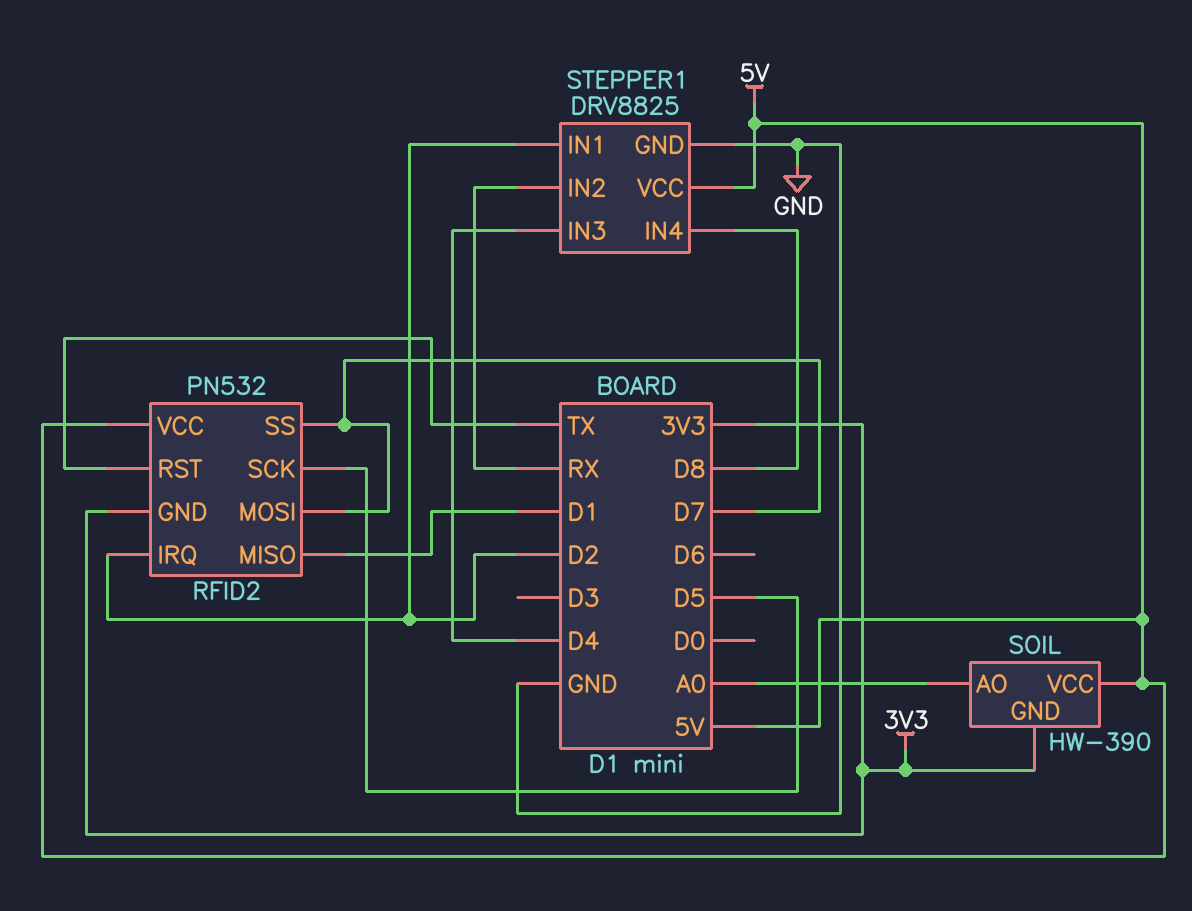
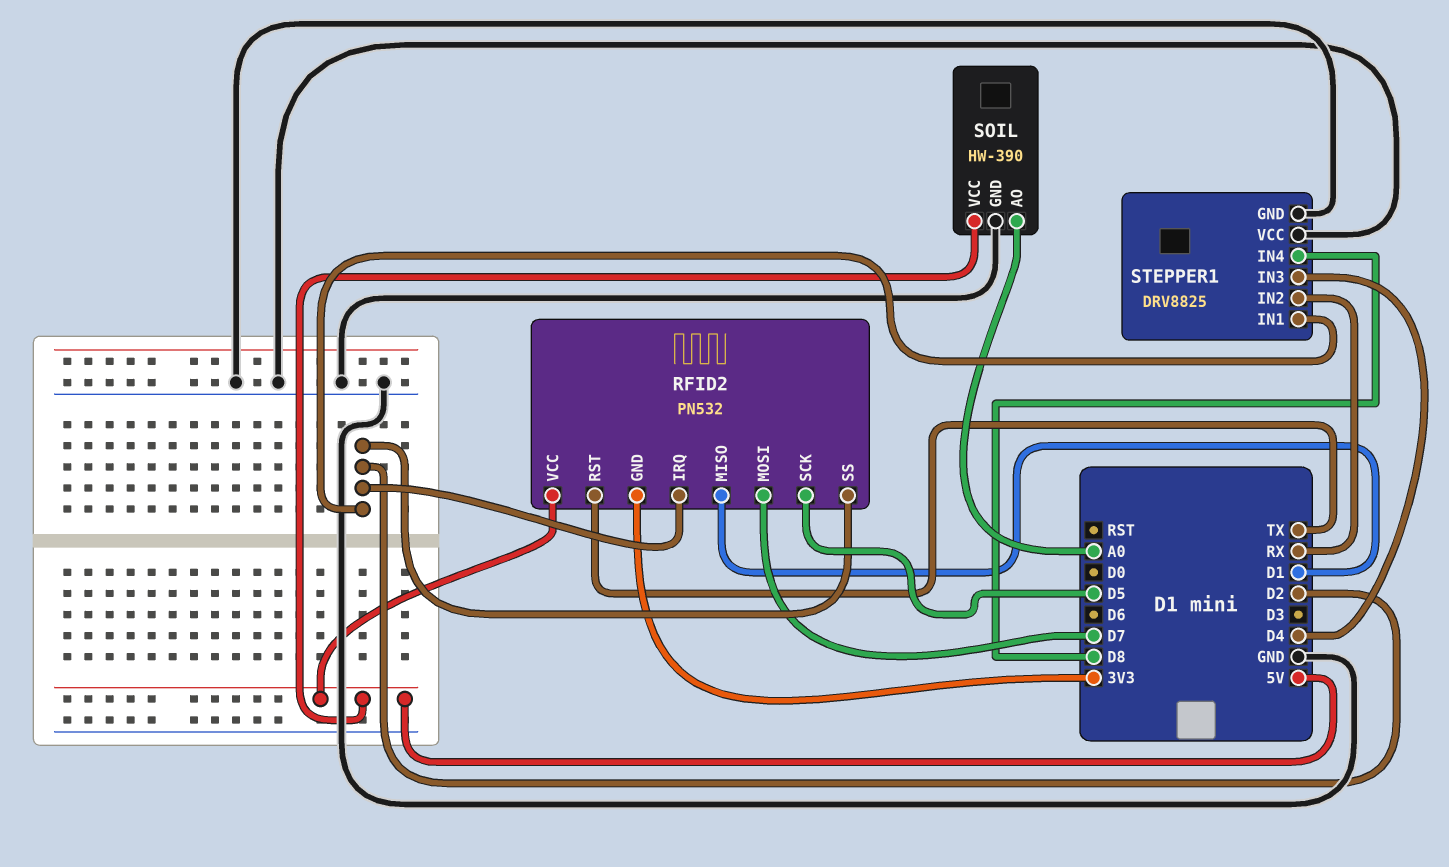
RFID2 pin SS: D7 -> D2
SOIL pin GND: 3V3 -> GND
STEPPER1 pin VCC: 5V -> GND

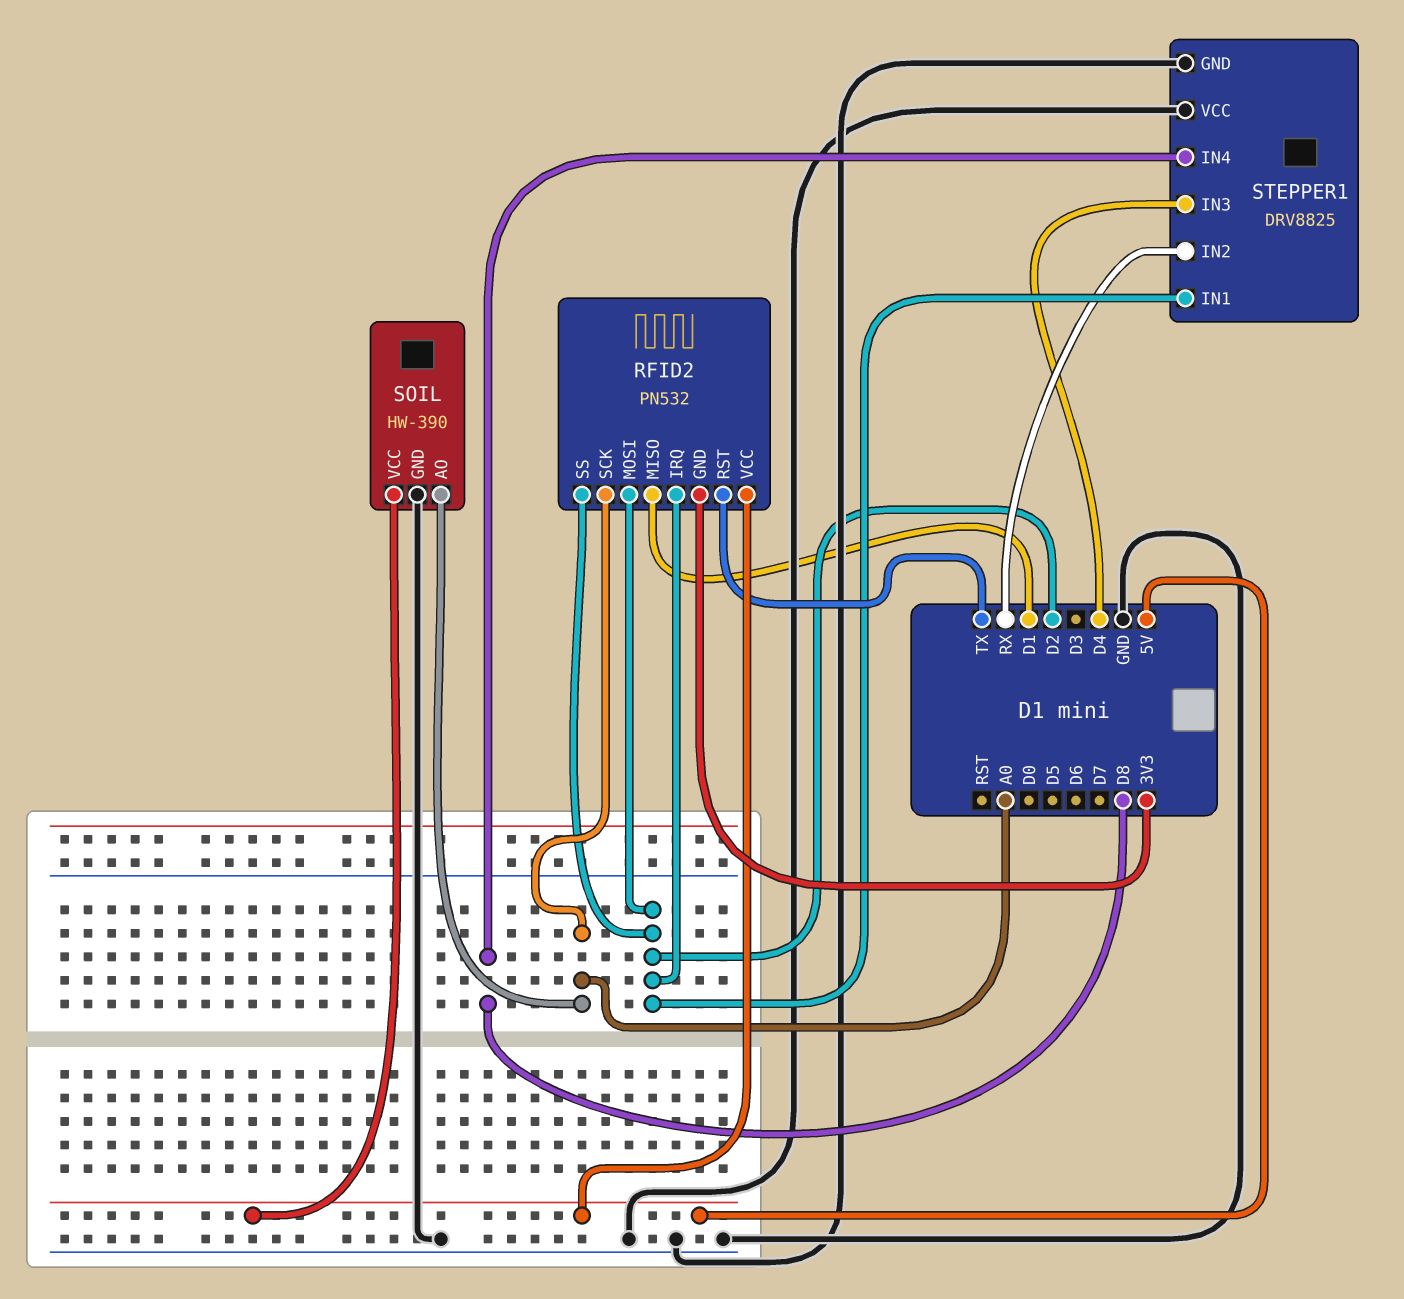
RFID2 pin MOSI: D7 -> D2
RFID2 pin SCK: D5 -> A0

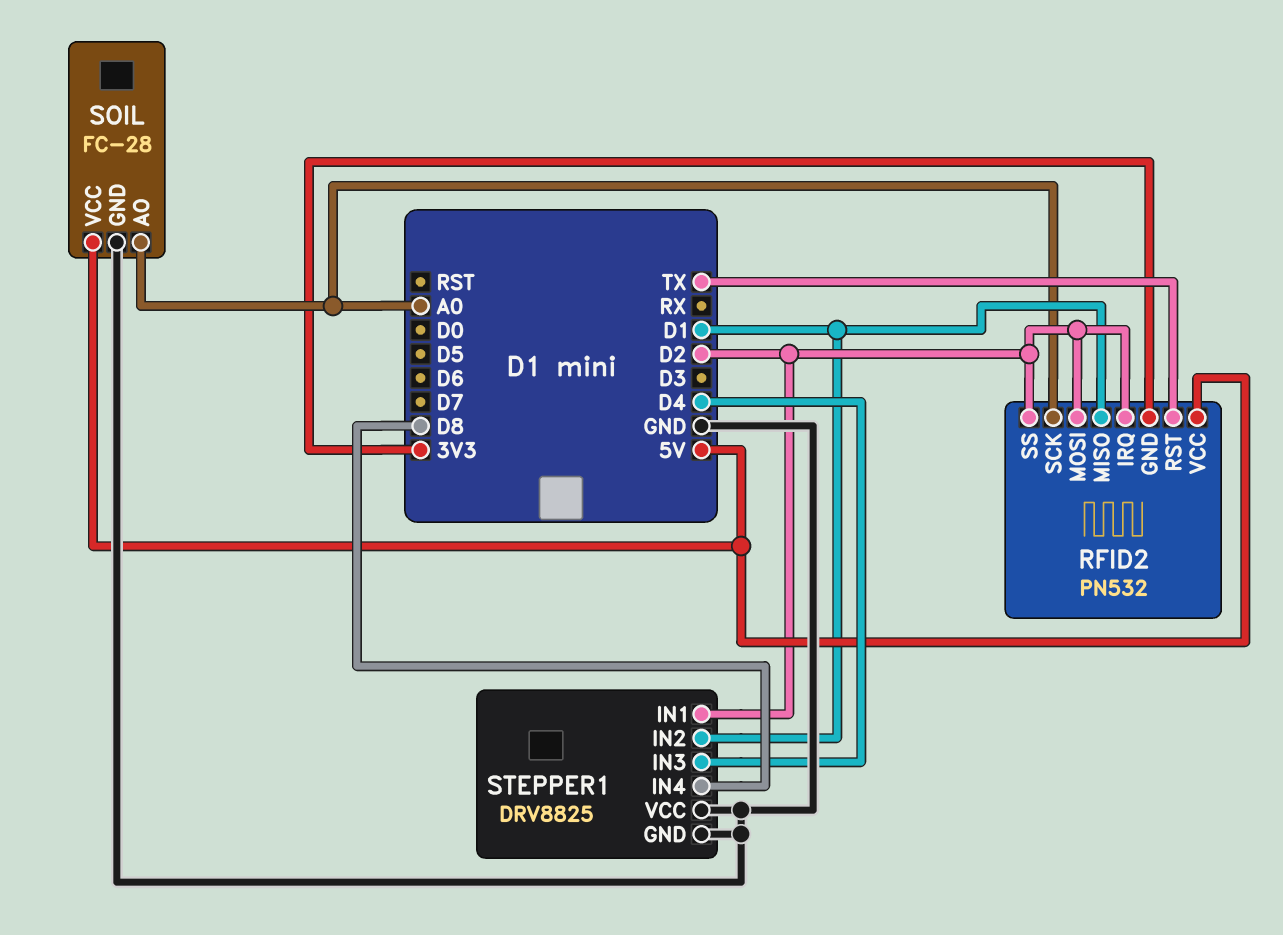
SOIL: HW-390 -> FC-28
STEPPER1 pin IN2: RX -> D1

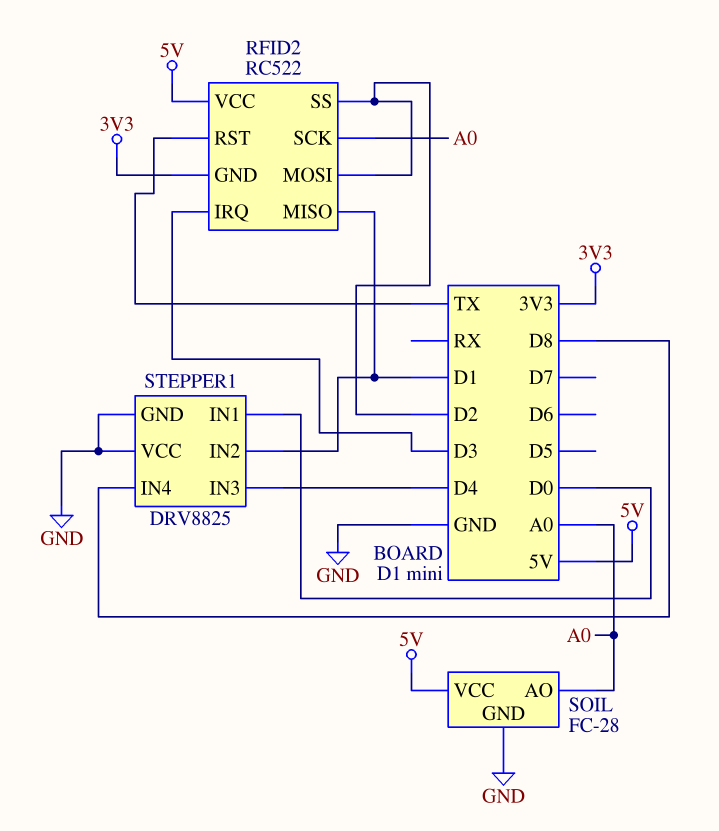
RFID2: PN532 -> RC522
RFID2 pin IRQ: D2 -> D3
STEPPER1 pin IN1: D2 -> D0

